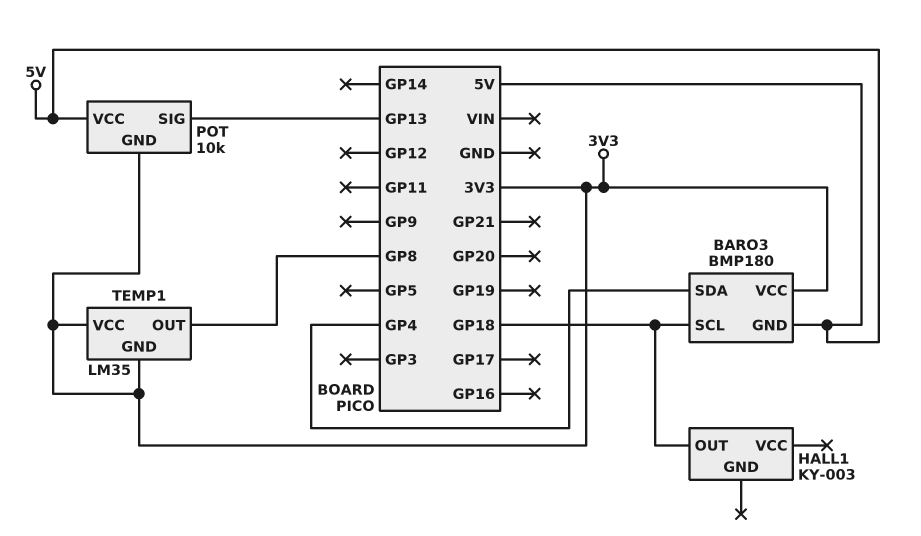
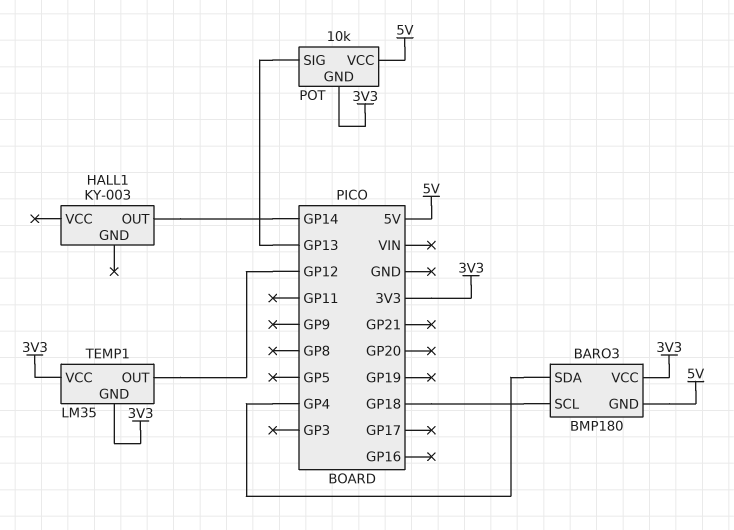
HALL1 pin OUT: GP18 -> GP14
TEMP1 pin OUT: GP8 -> GP12

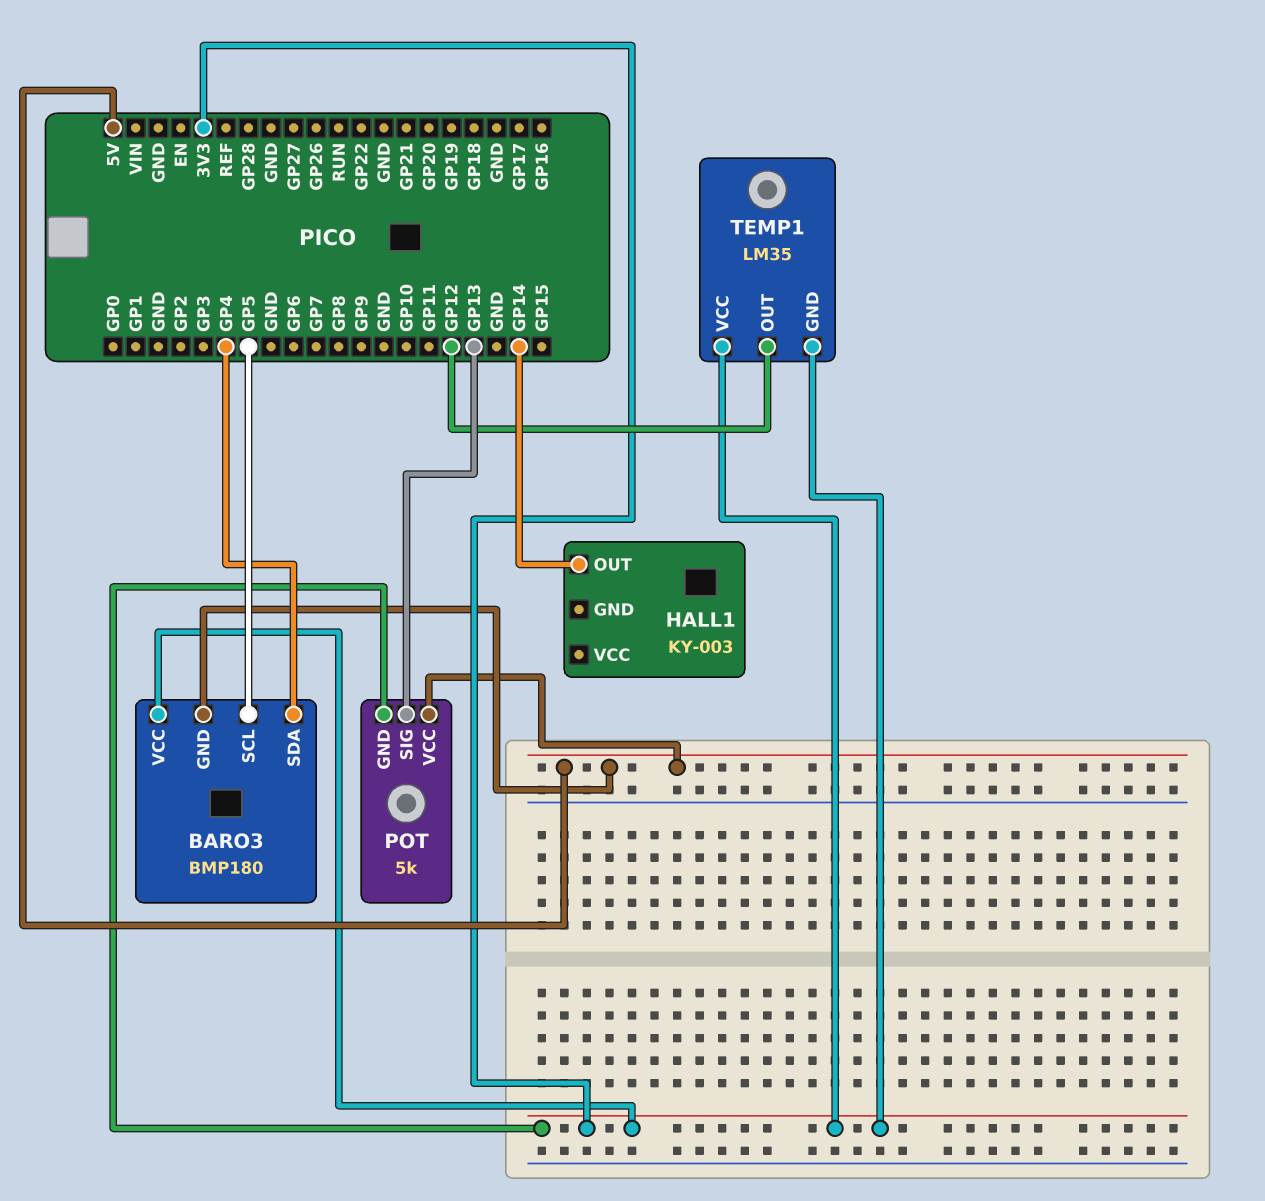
BARO3 pin SCL: GP18 -> GP5
POT: 10k -> 5k

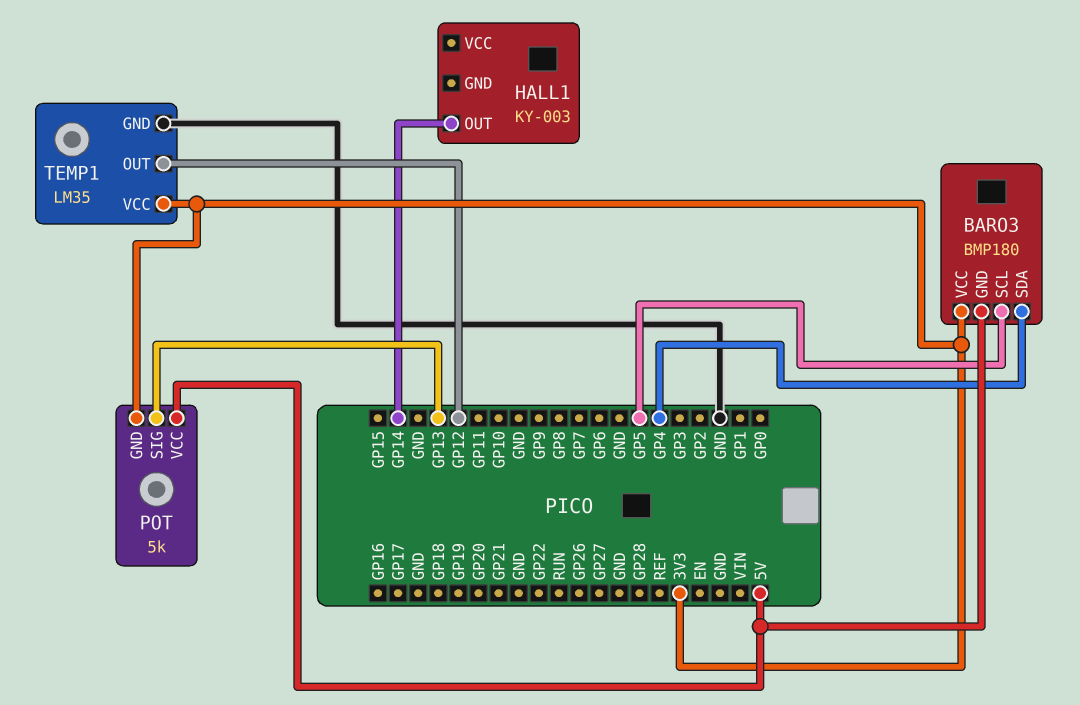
TEMP1 pin GND: 3V3 -> GND

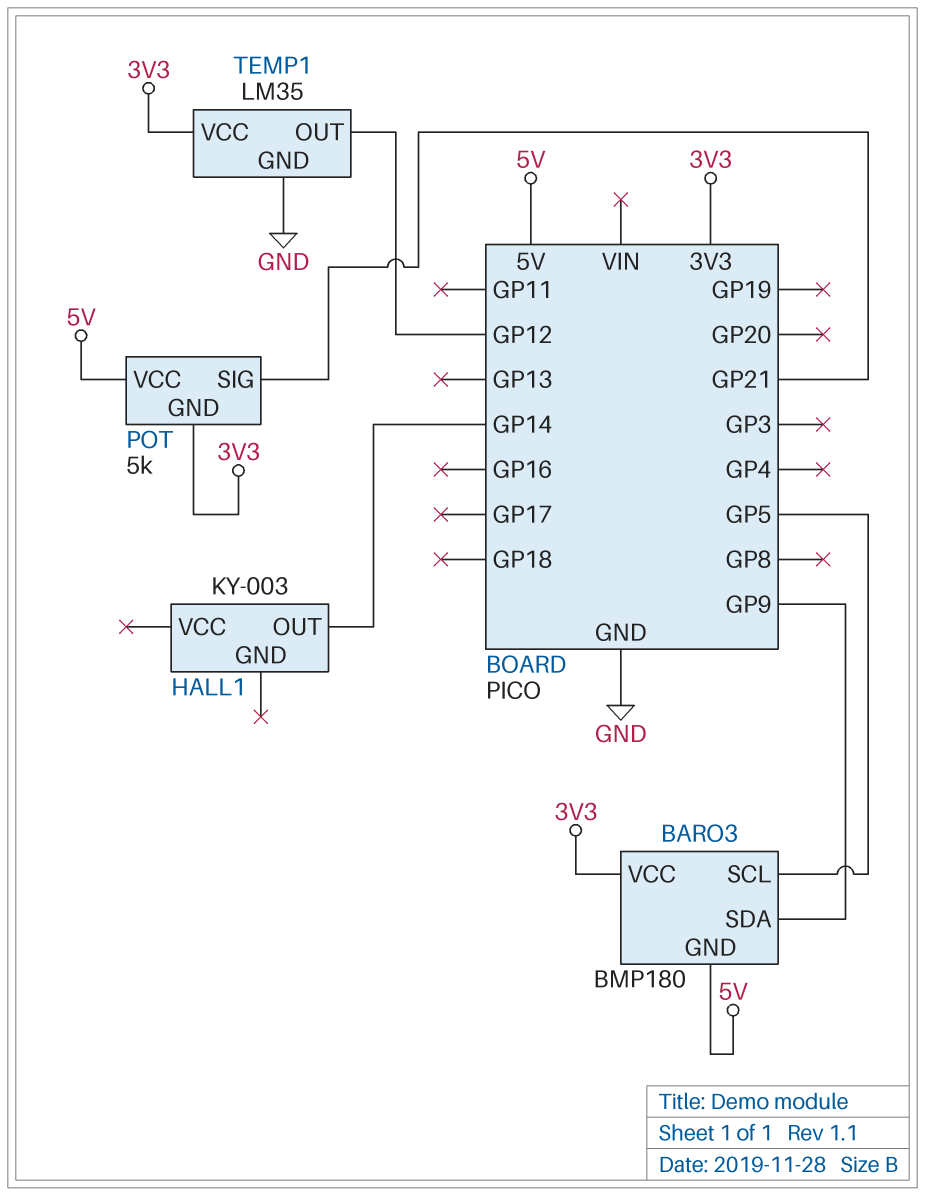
BARO3 pin SDA: GP4 -> GP9
POT pin SIG: GP13 -> GP21

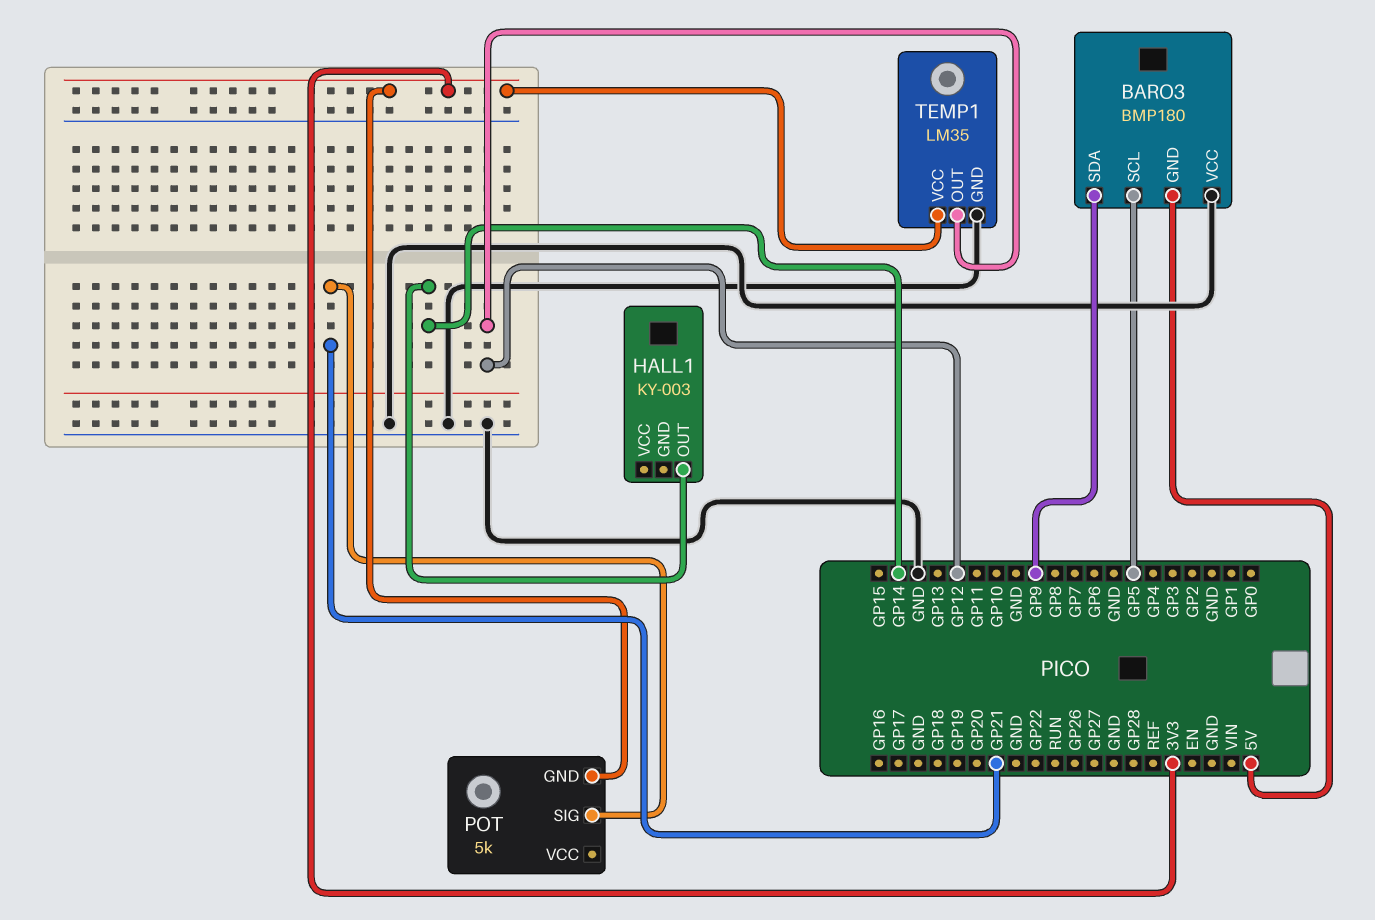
BARO3 pin VCC: 3V3 -> GND
POT pin VCC: 5V -> none

